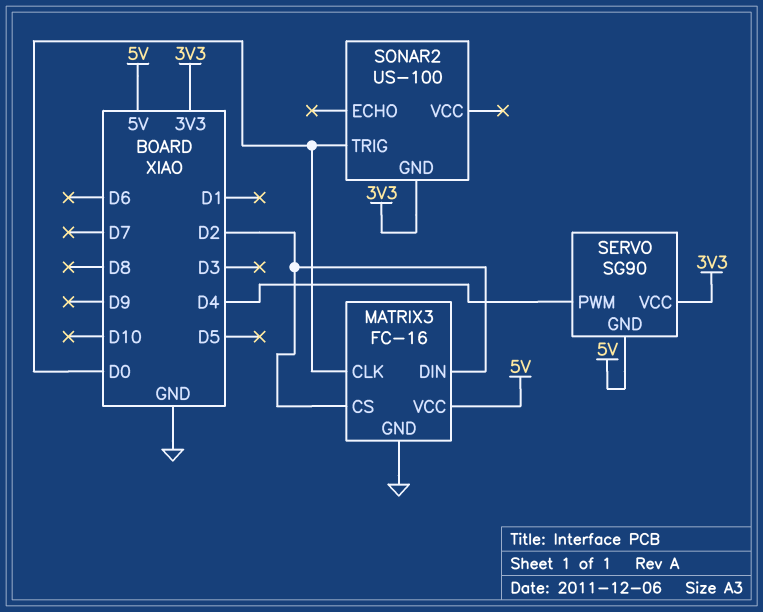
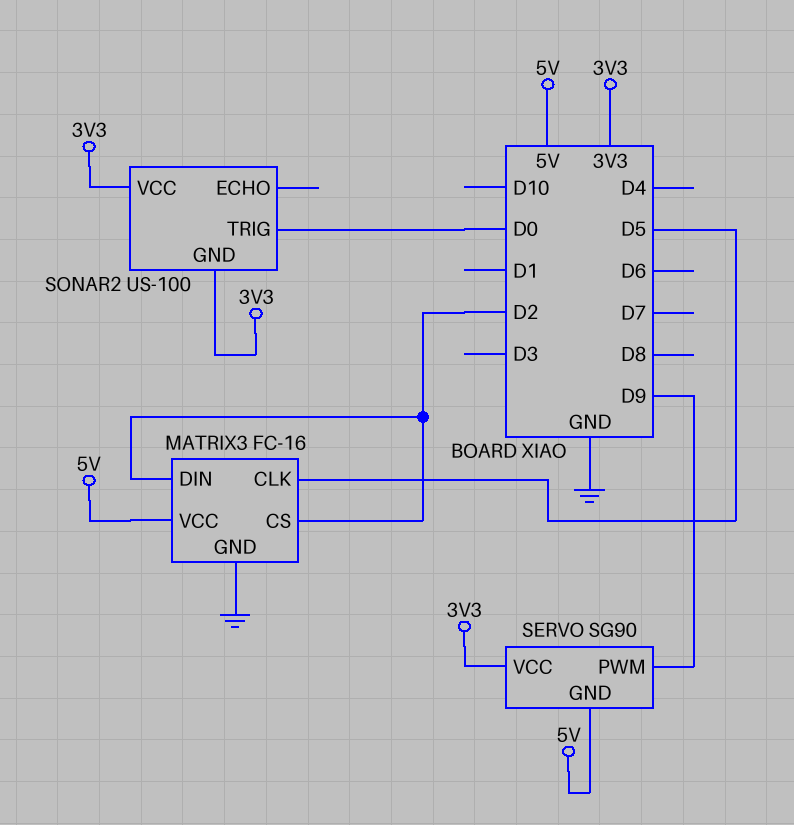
MATRIX3 pin CLK: D0 -> D5
SERVO pin PWM: D4 -> D9
SONAR2 pin VCC: none -> 3V3

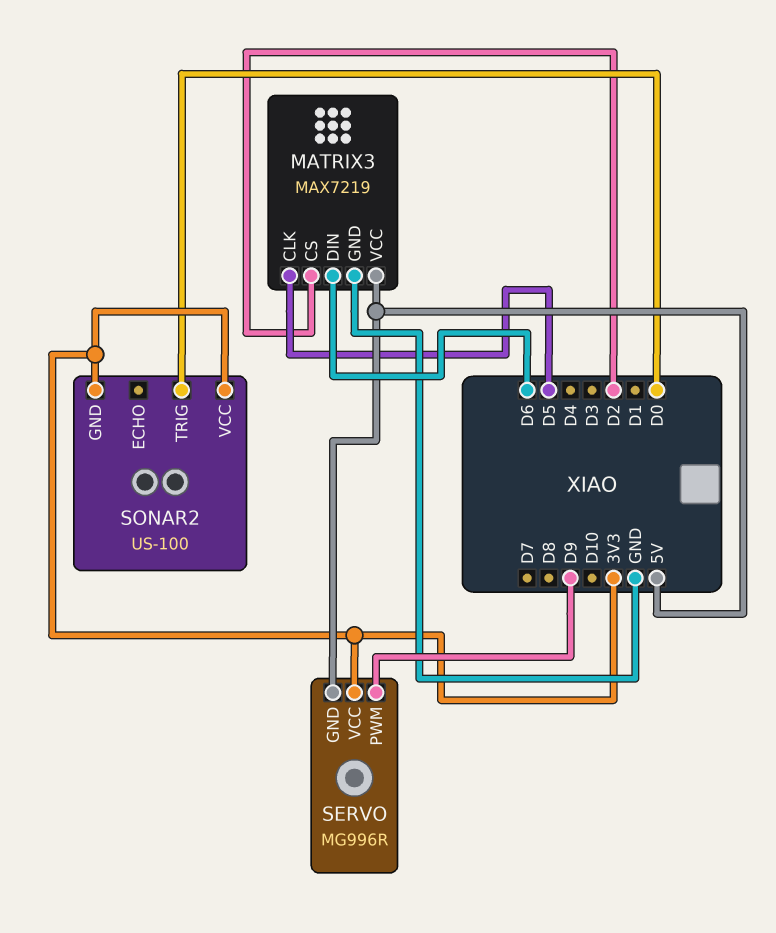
MATRIX3: FC-16 -> MAX7219
MATRIX3 pin DIN: D2 -> D6
SERVO: SG90 -> MG996R

